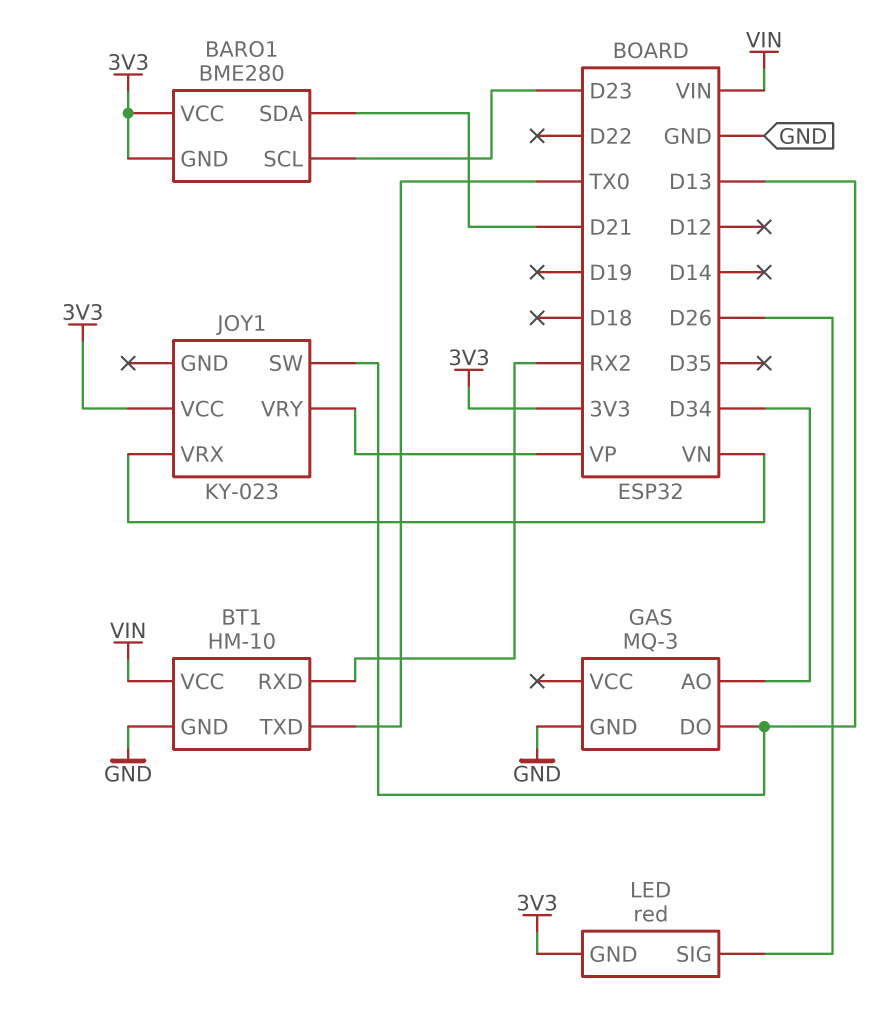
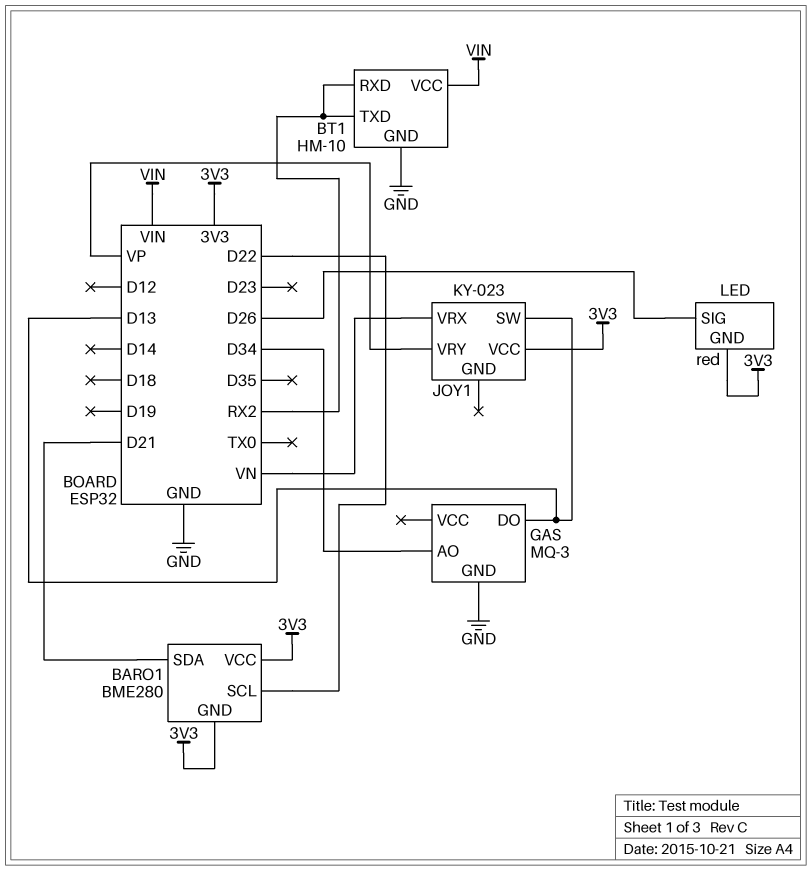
BARO1 pin SCL: D23 -> D22
BT1 pin TXD: TX0 -> RX2

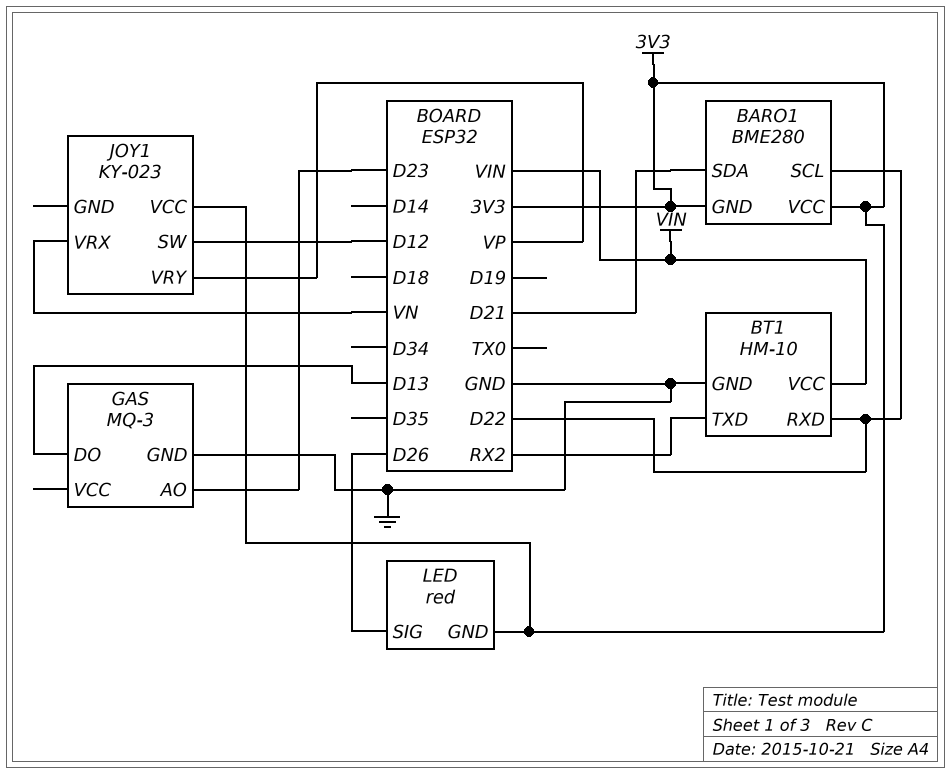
BT1 pin RXD: RX2 -> D22
GAS pin AO: D34 -> D23
JOY1 pin SW: D13 -> D12

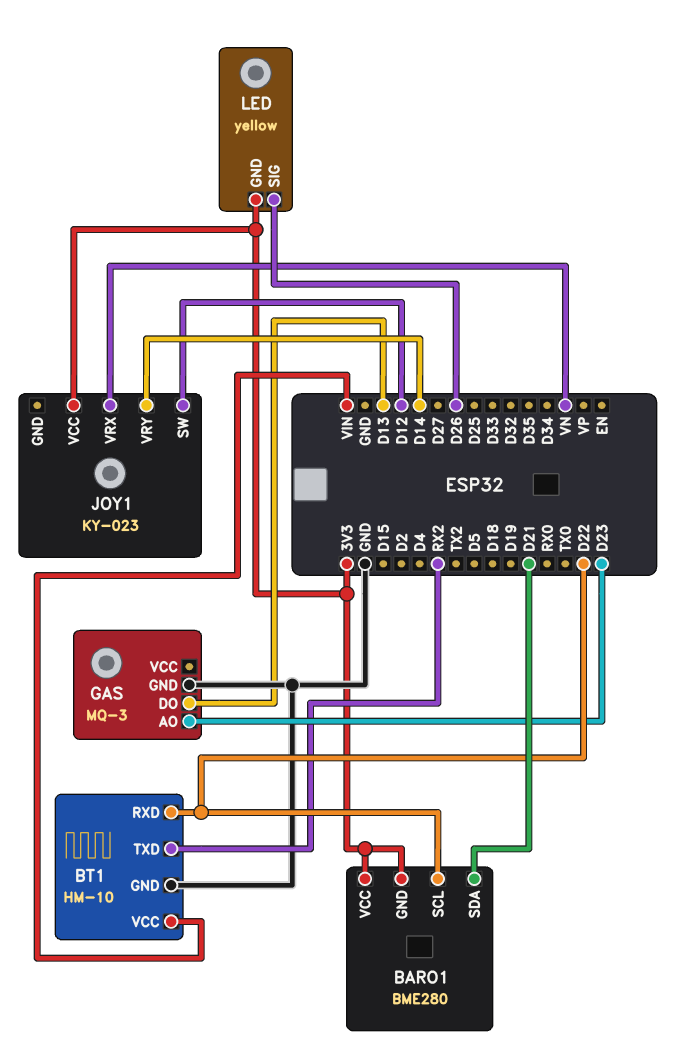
JOY1 pin VRY: VP -> D14
LED: red -> yellow

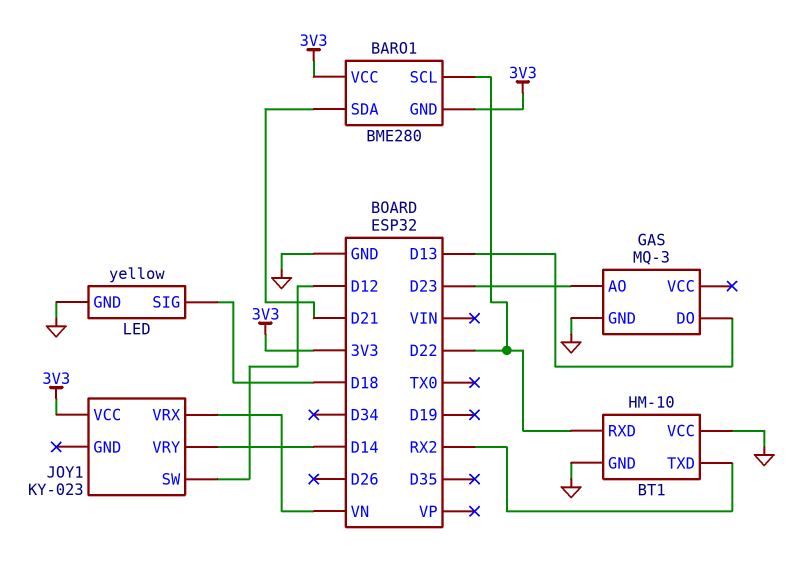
BT1 pin VCC: VIN -> GND
LED pin GND: 3V3 -> GND
LED pin SIG: D26 -> D18

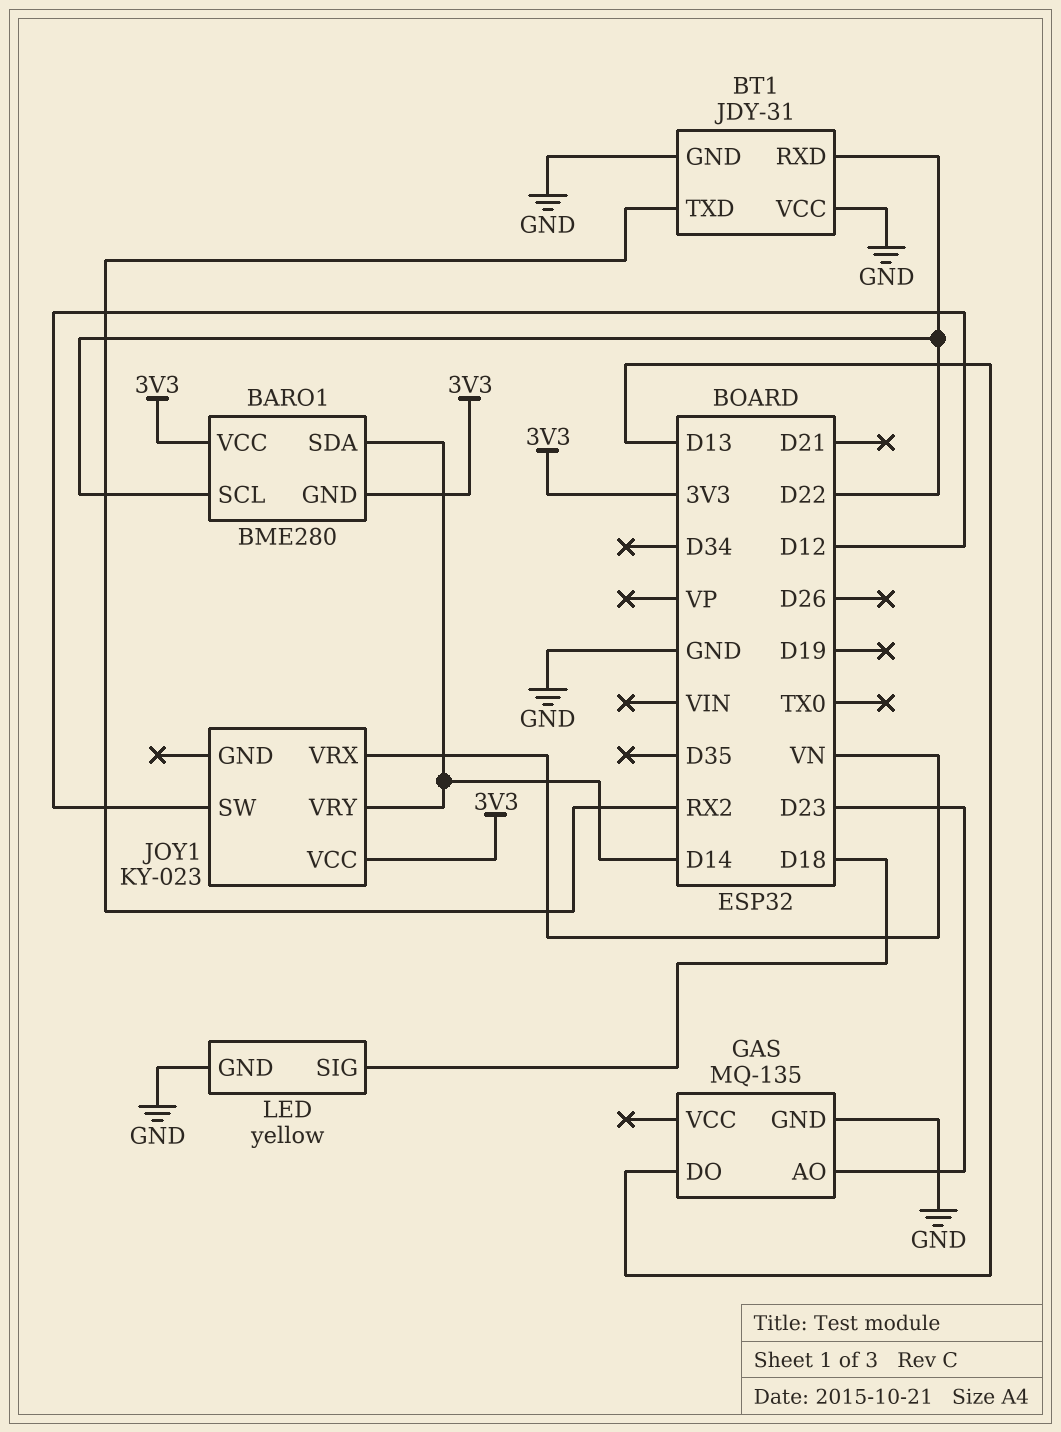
BARO1 pin SDA: D21 -> D14
BT1: HM-10 -> JDY-31
GAS: MQ-3 -> MQ-135

